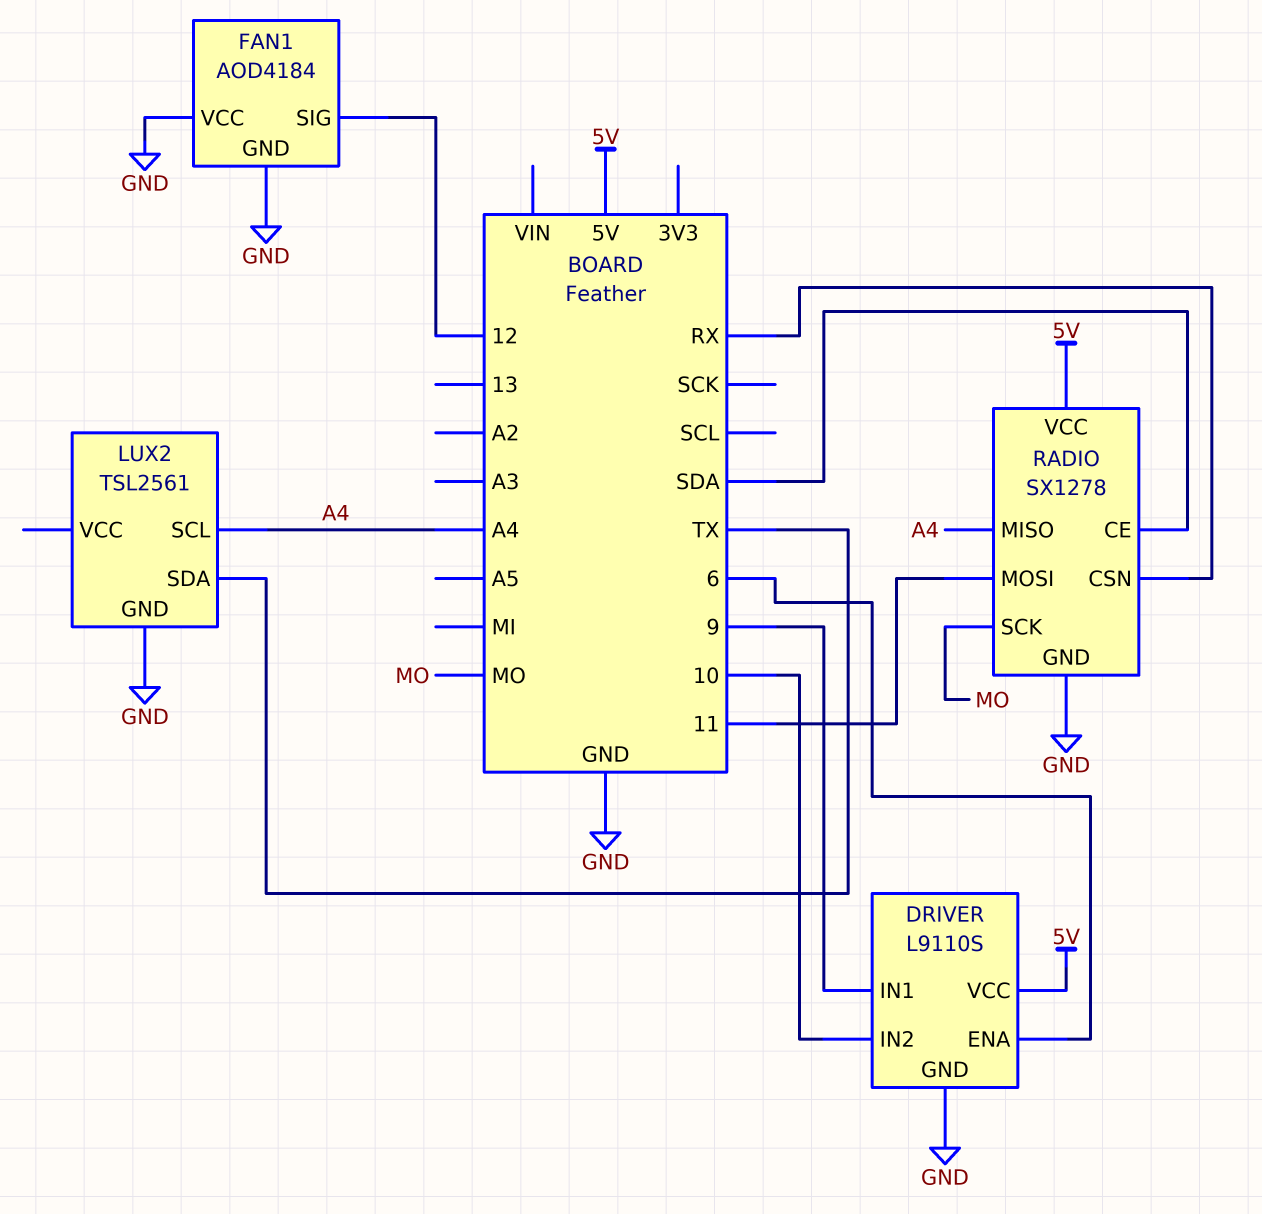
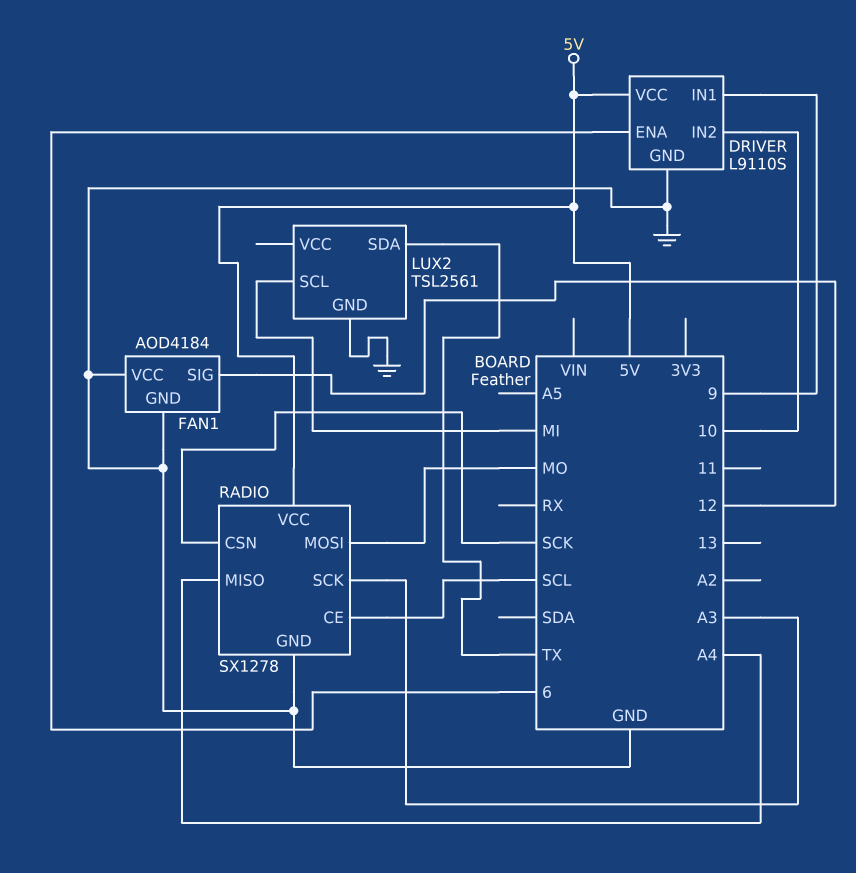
LUX2 pin SCL: A4 -> MI
RADIO pin CE: SDA -> SCL
RADIO pin CSN: RX -> SCK
RADIO pin MOSI: 11 -> MO
RADIO pin SCK: MO -> A3

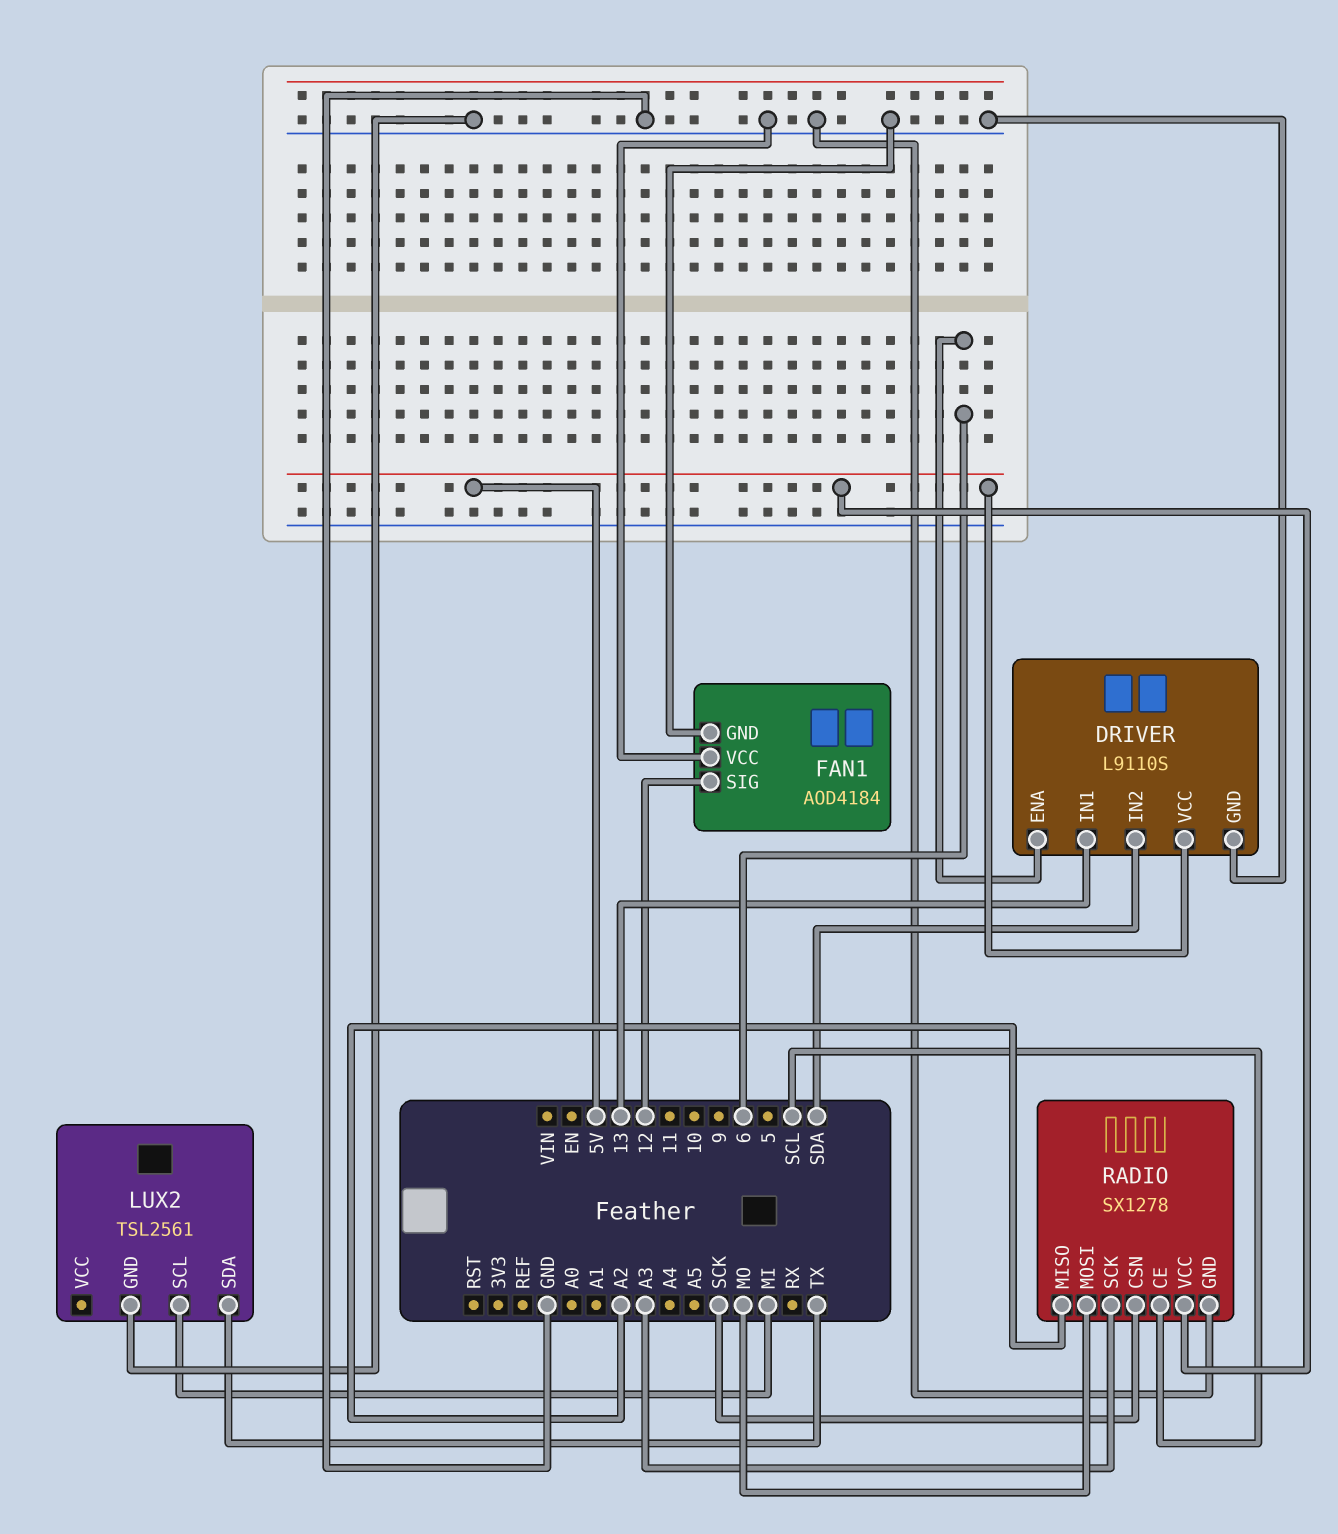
DRIVER pin IN1: 9 -> 13
DRIVER pin IN2: 10 -> SDA
RADIO pin MISO: A4 -> A2

